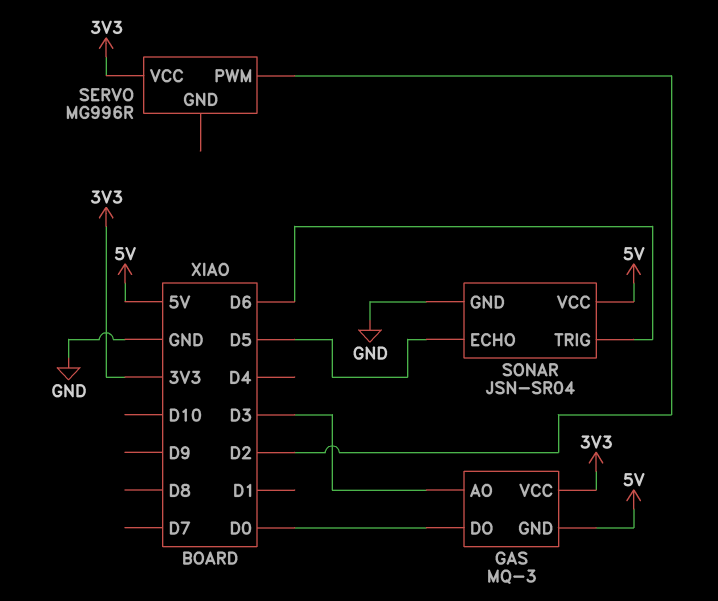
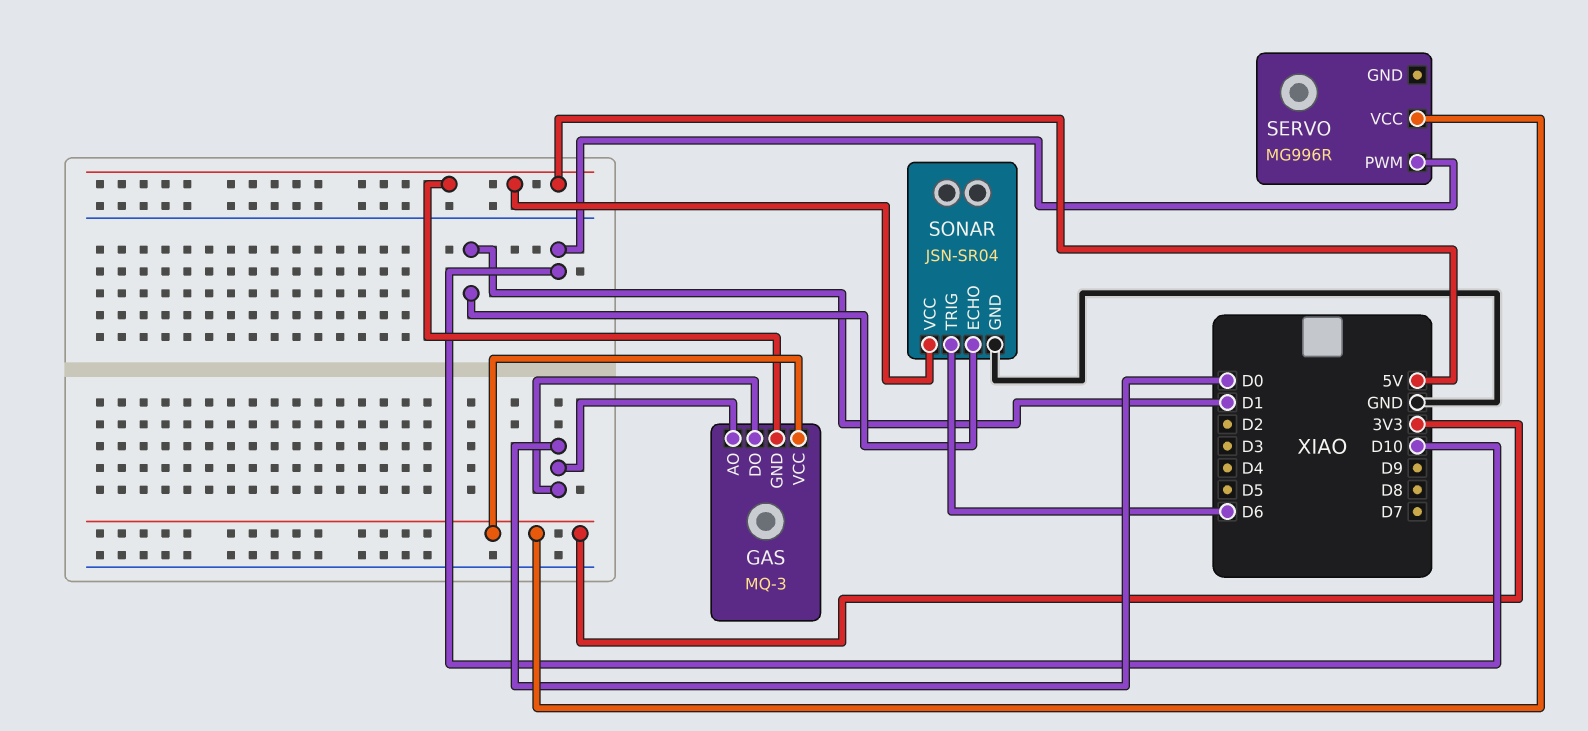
GAS pin AO: D3 -> D0
SERVO pin PWM: D2 -> D10
SONAR pin ECHO: D5 -> D1

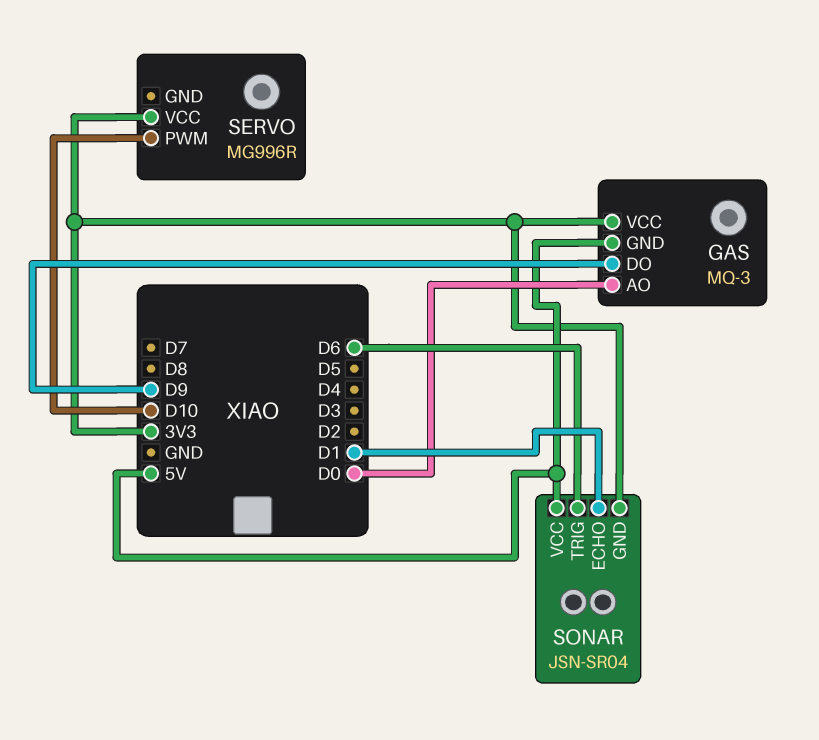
GAS pin DO: D0 -> D9
SONAR pin GND: GND -> 3V3

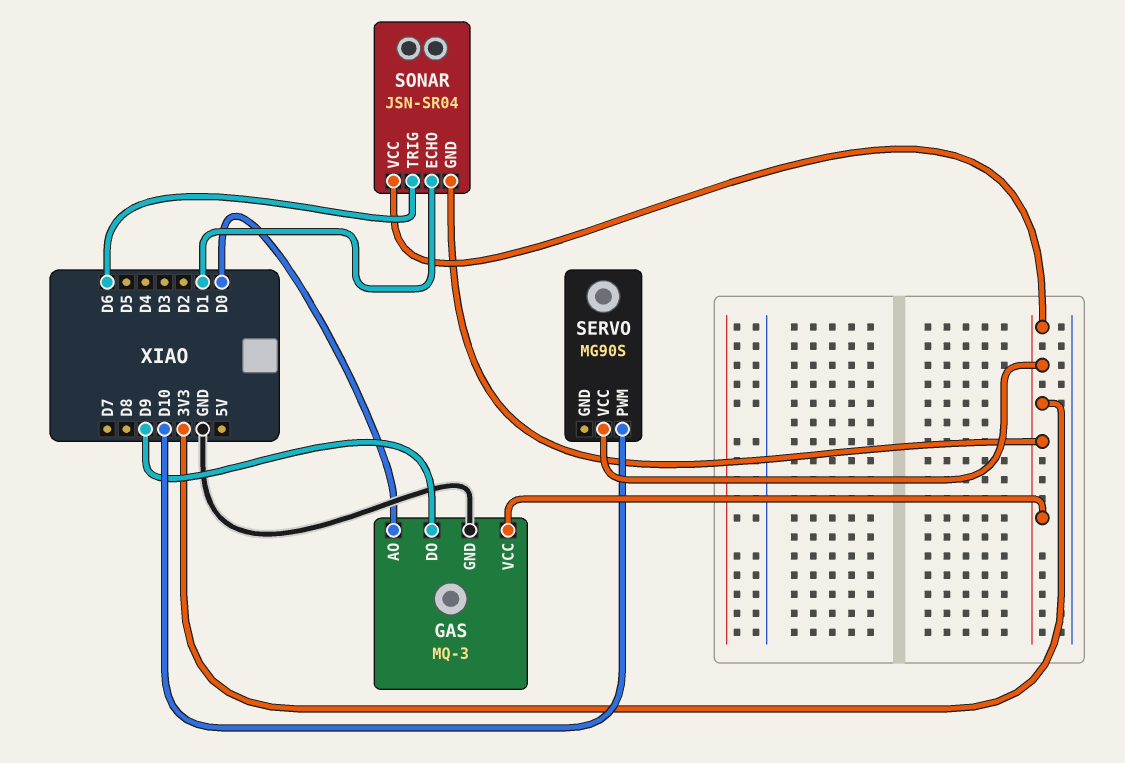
GAS pin GND: 5V -> GND
SERVO: MG996R -> MG90S
SONAR pin VCC: 5V -> 3V3

